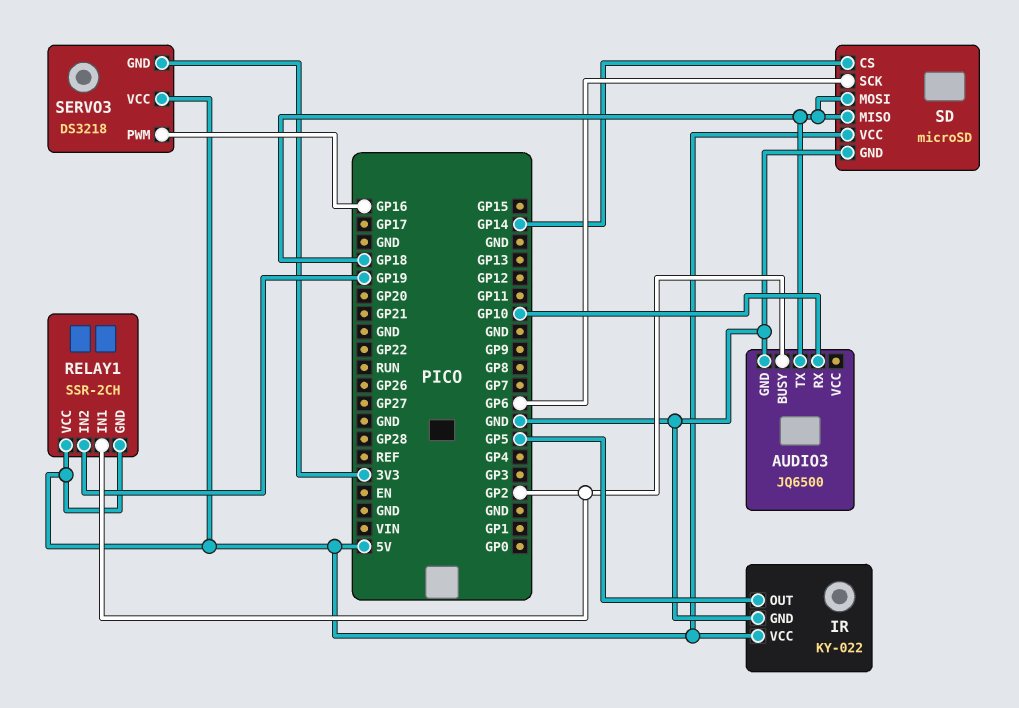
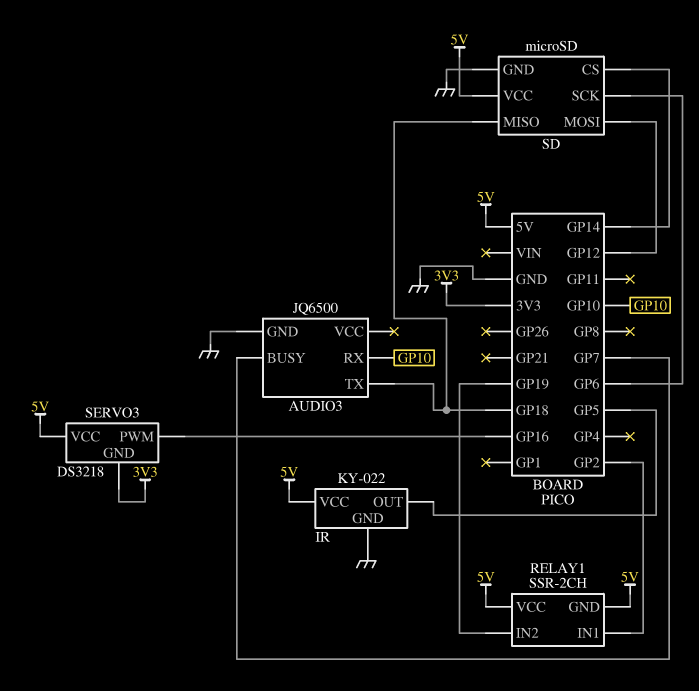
AUDIO3 pin BUSY: GP2 -> GP7
SD pin MOSI: GP18 -> GP12

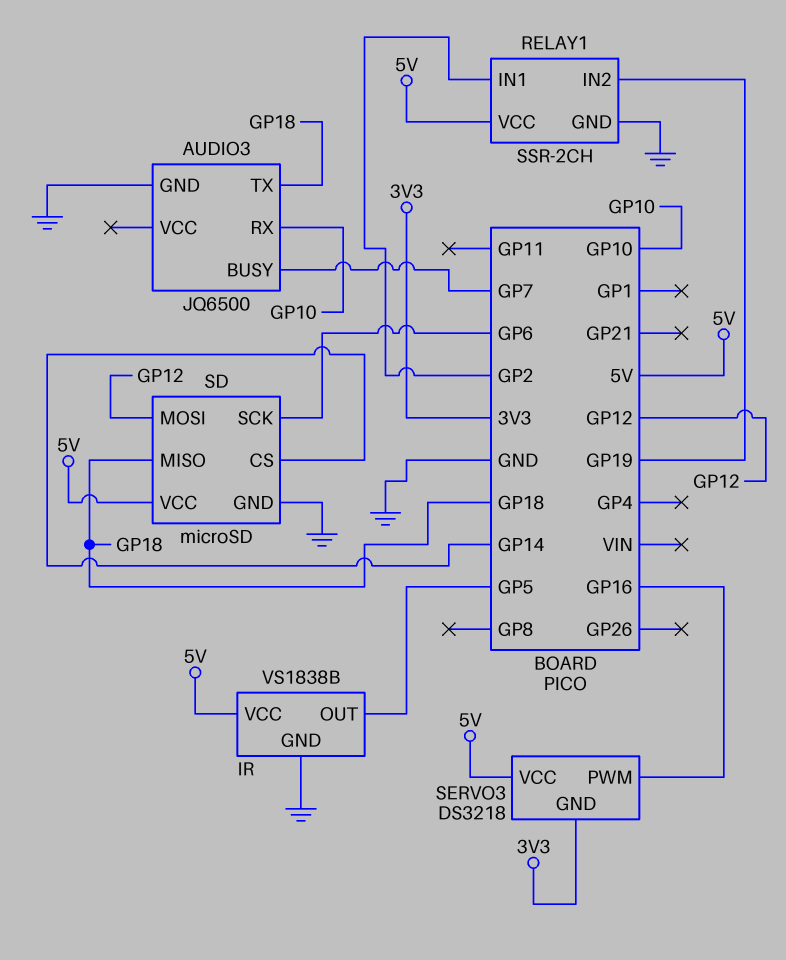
IR: KY-022 -> VS1838B
RELAY1 pin GND: 5V -> GND

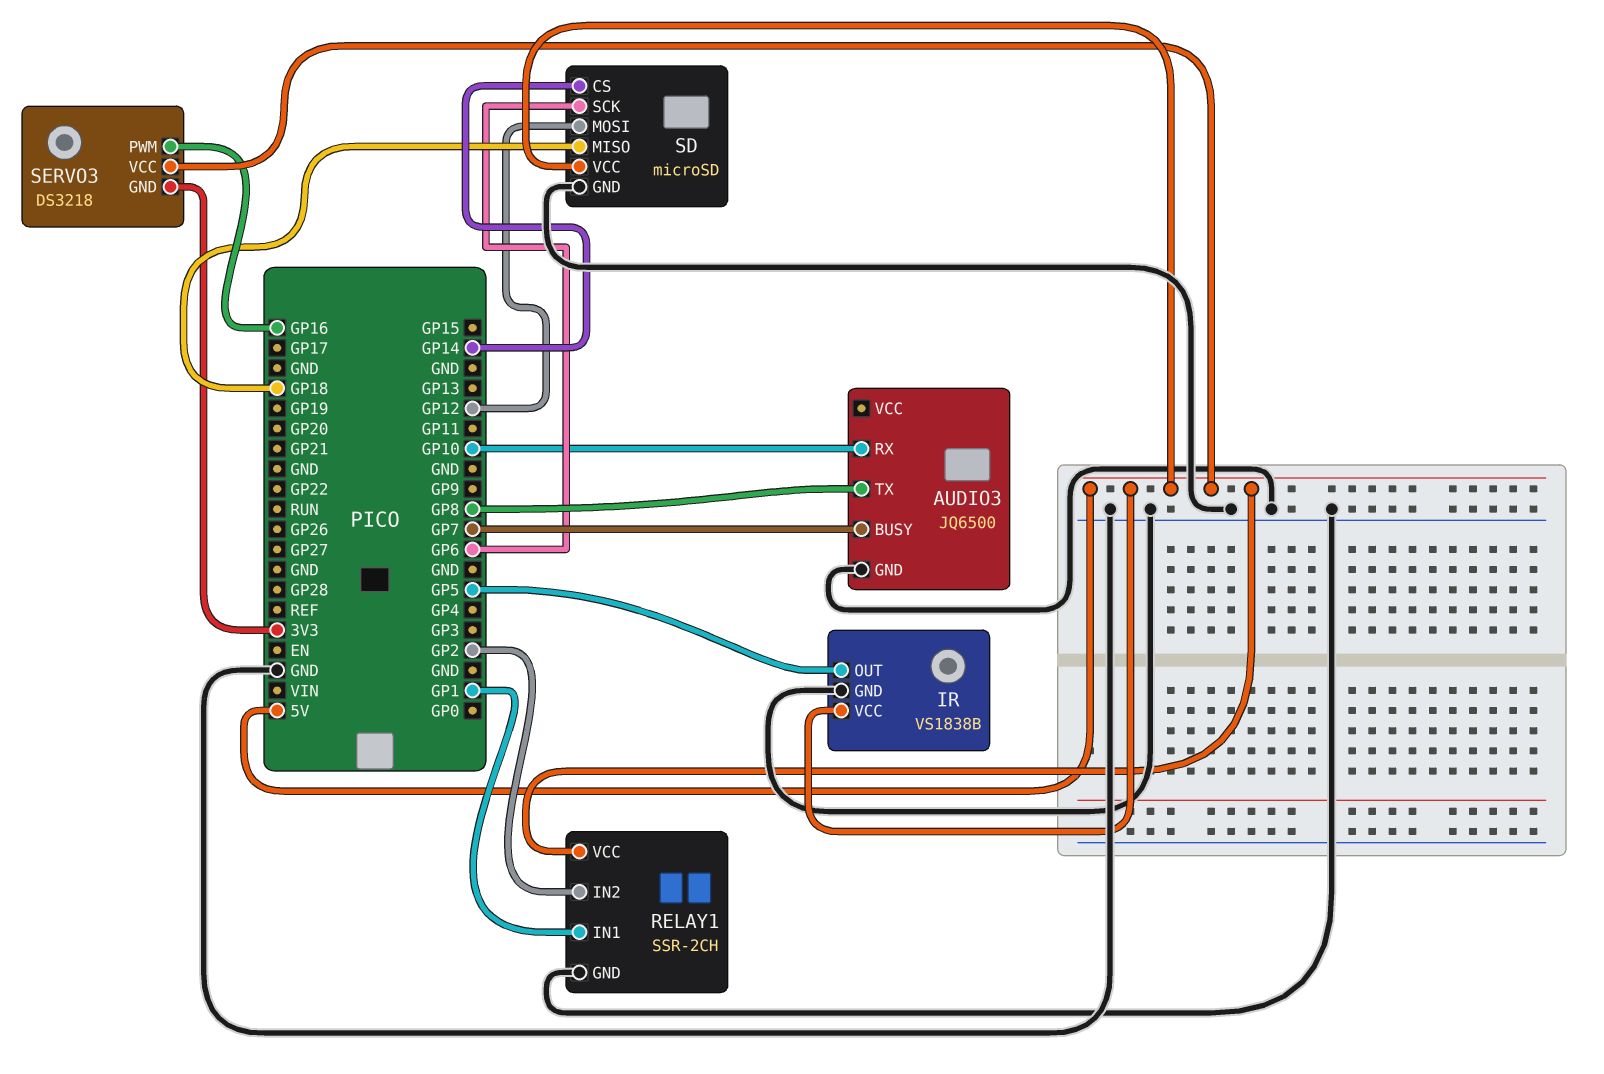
AUDIO3 pin TX: GP18 -> GP8
RELAY1 pin IN1: GP2 -> GP1
RELAY1 pin IN2: GP19 -> GP2

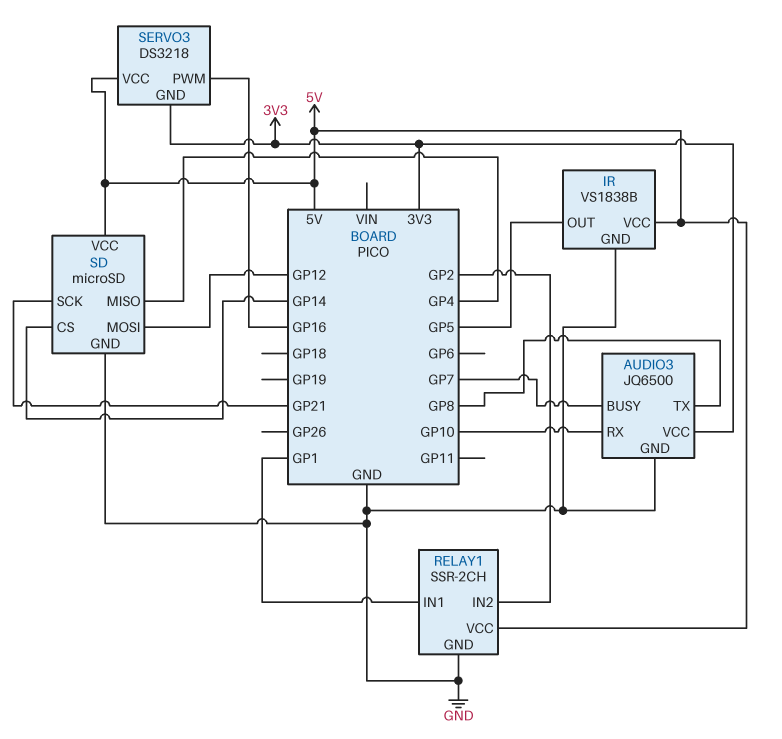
AUDIO3 pin VCC: none -> 3V3
SD pin MISO: GP18 -> GP4
SD pin SCK: GP6 -> GP21

